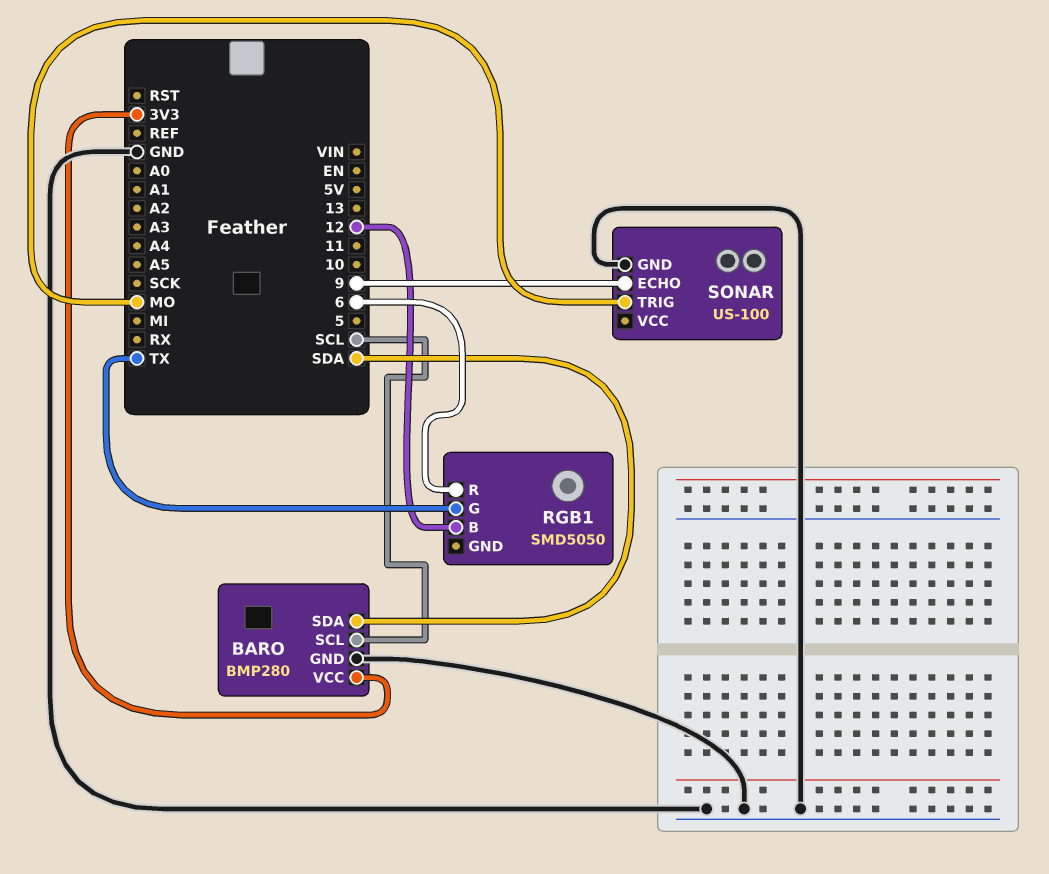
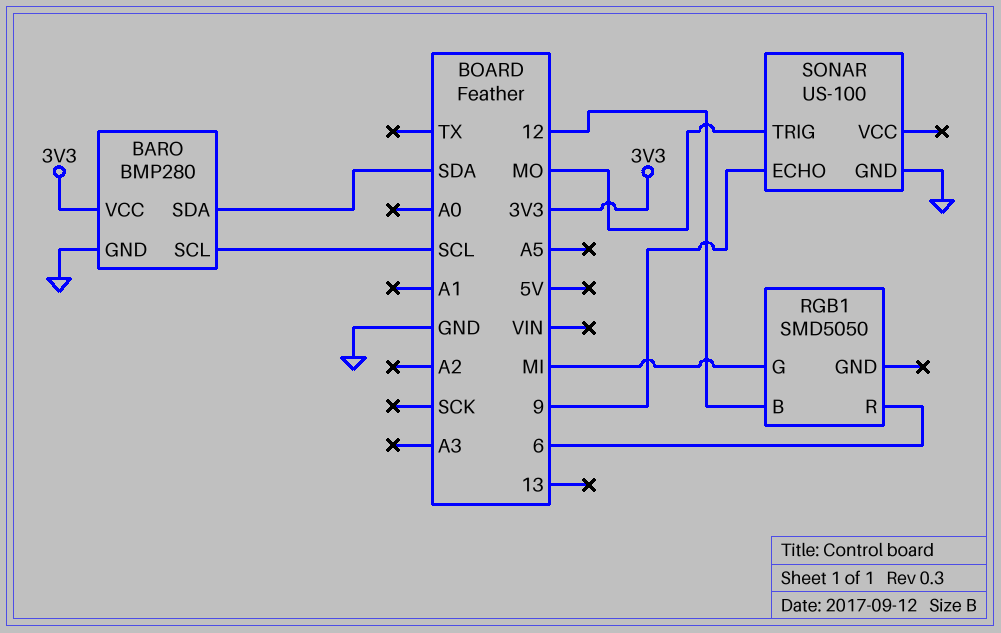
RGB1 pin G: TX -> MI

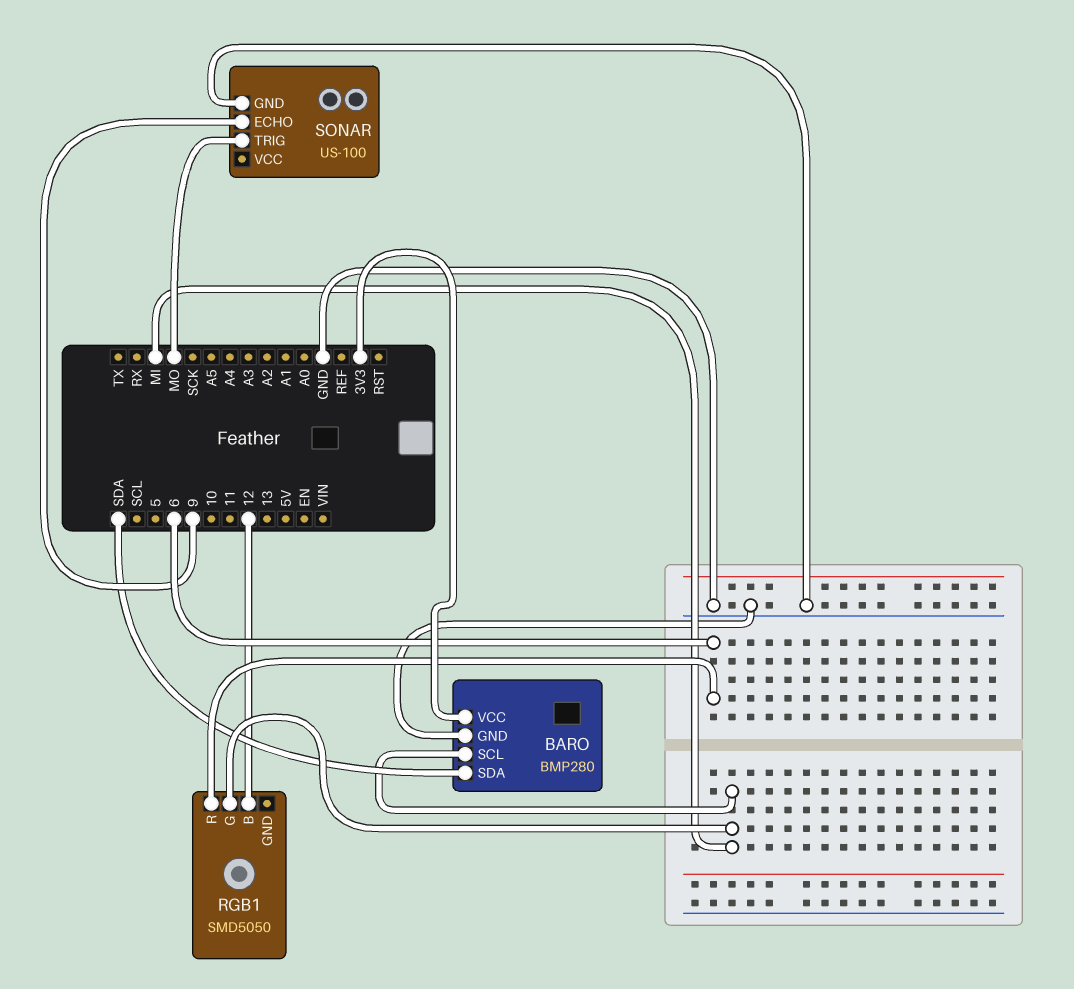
BARO pin SCL: SCL -> MI

